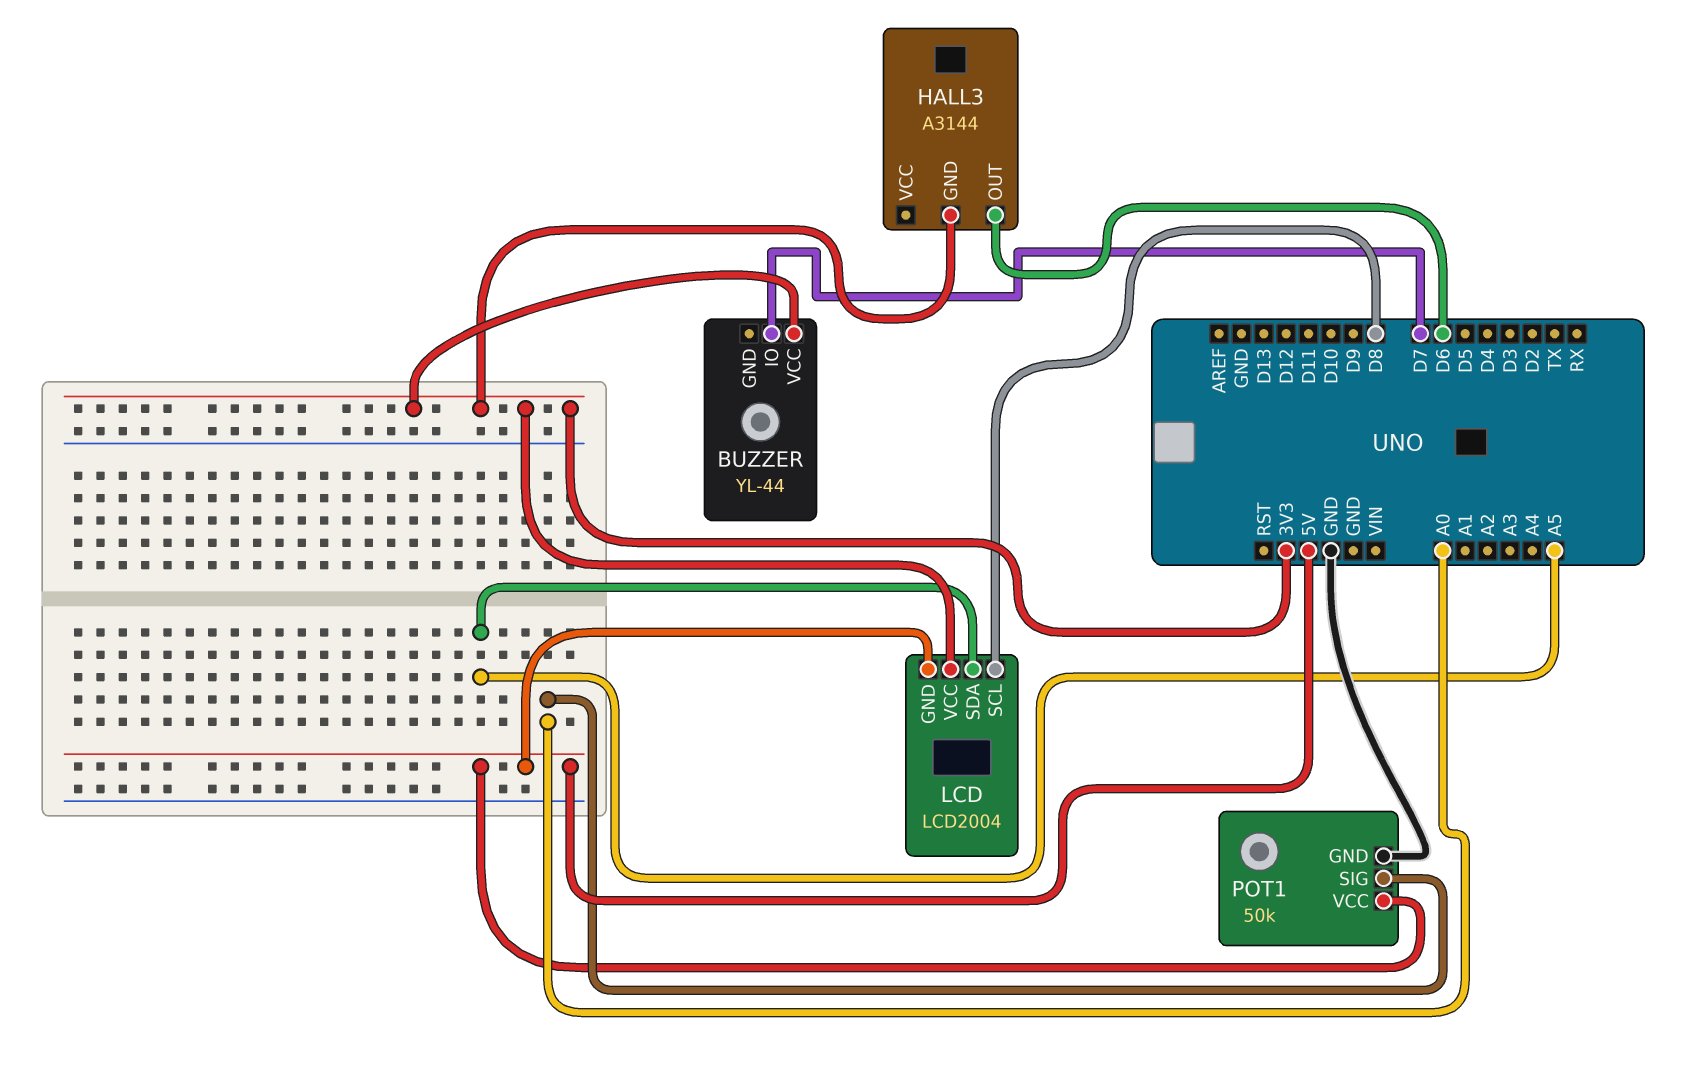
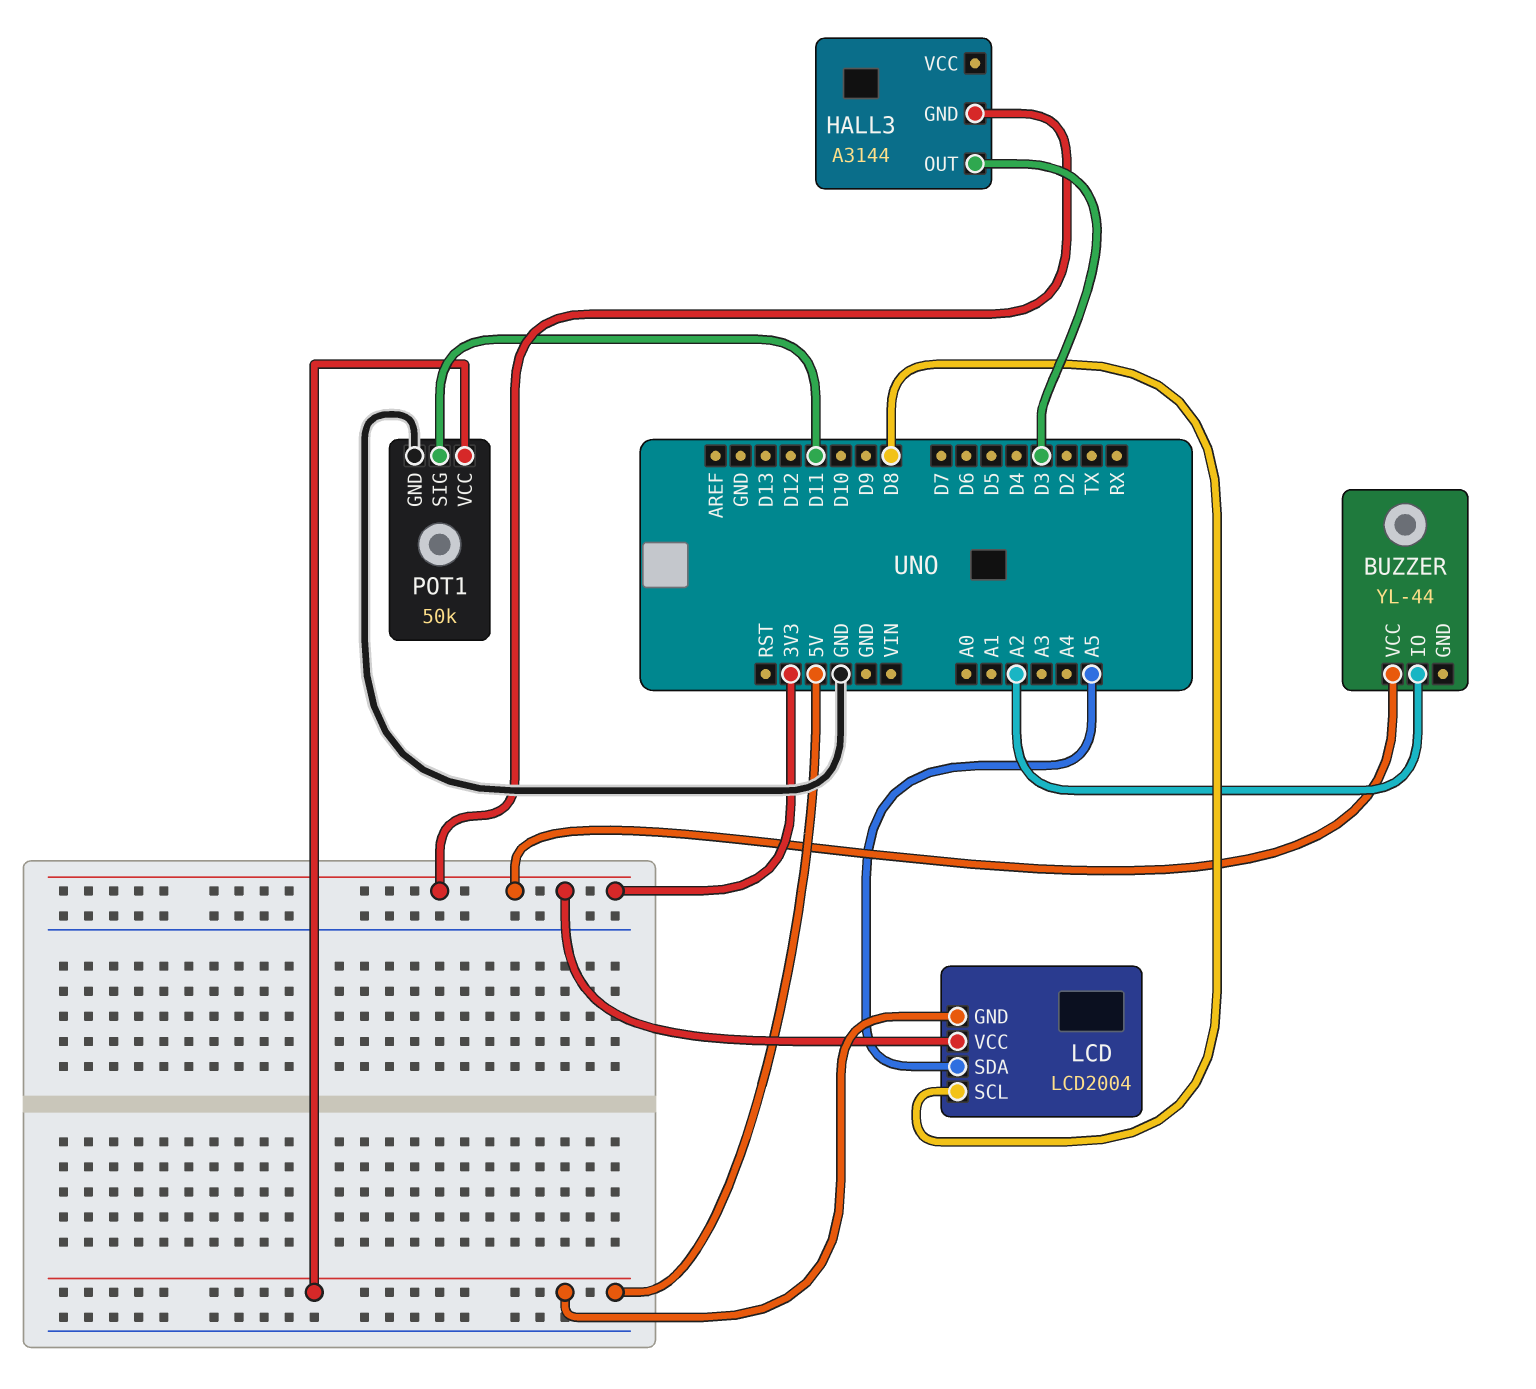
BUZZER pin IO: D7 -> A2
HALL3 pin OUT: D6 -> D3
POT1 pin SIG: A0 -> D11

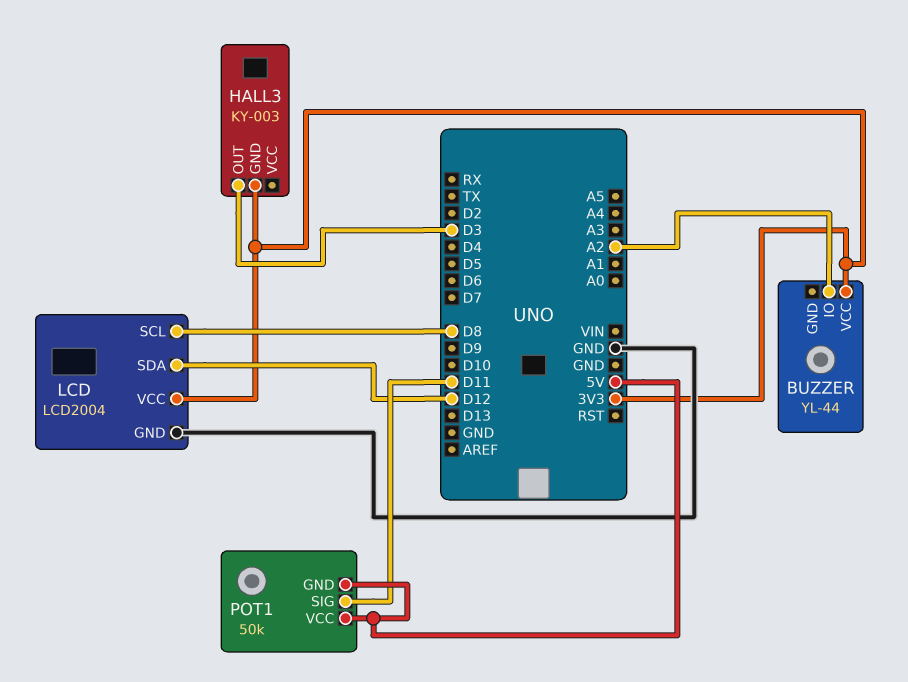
HALL3: A3144 -> KY-003
LCD pin GND: 5V -> GND
LCD pin SDA: A5 -> D12
POT1 pin GND: GND -> 5V

